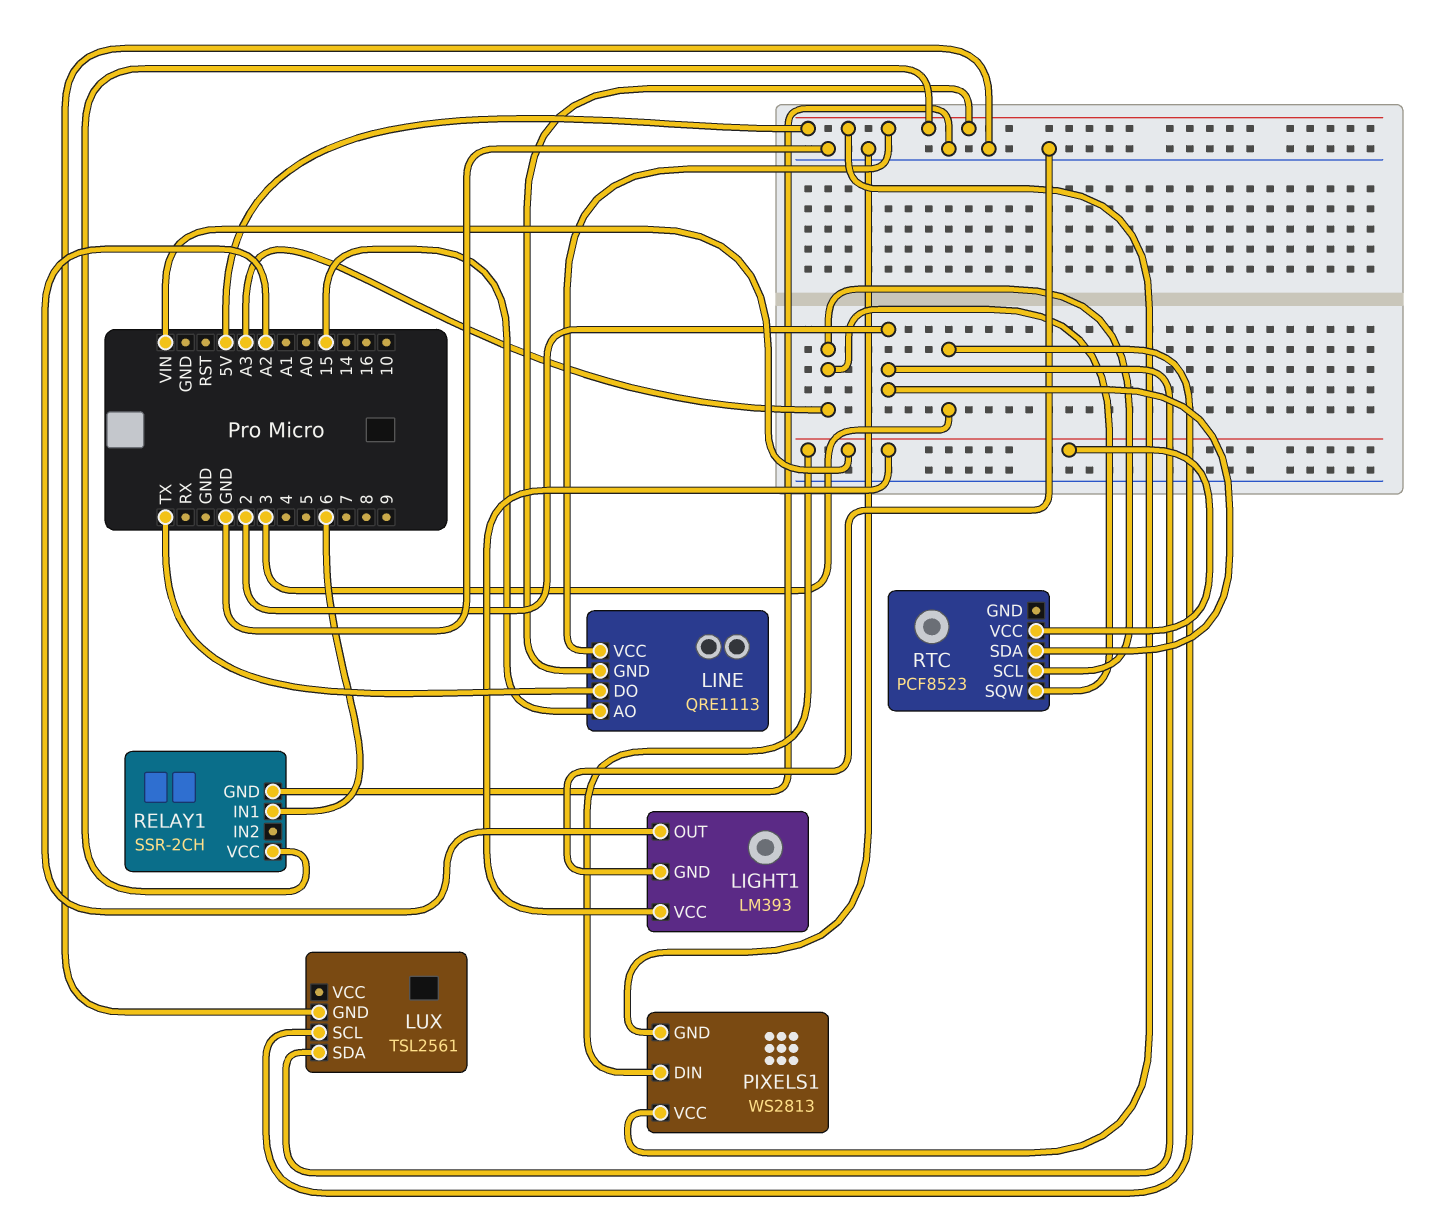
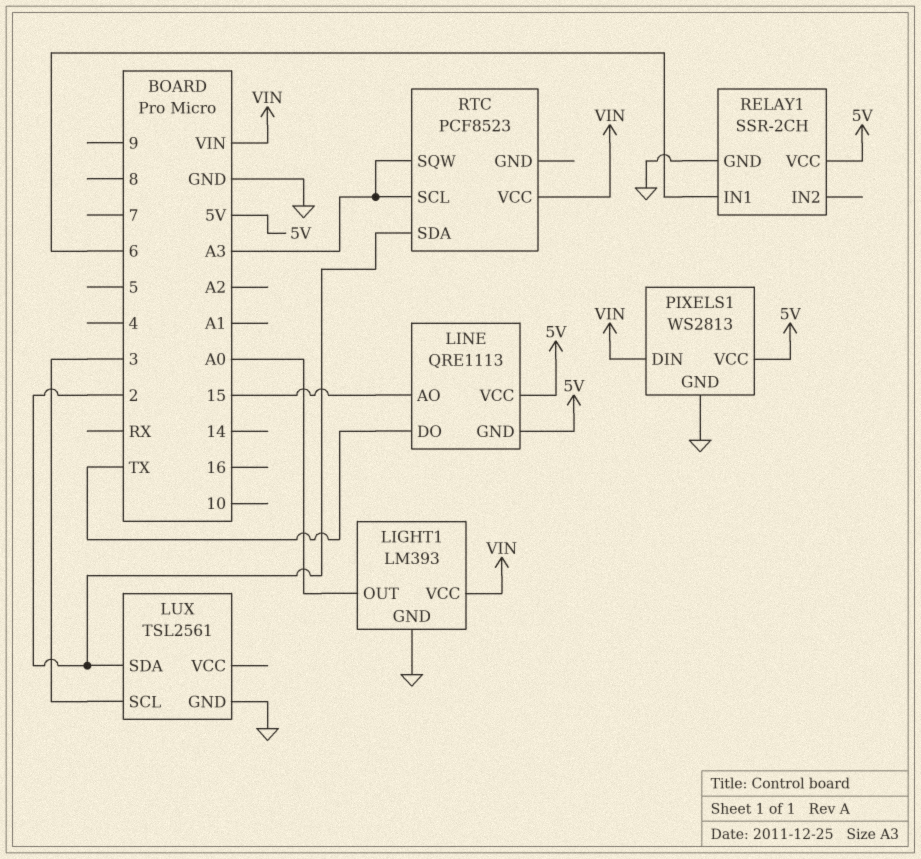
LIGHT1 pin OUT: A2 -> A0

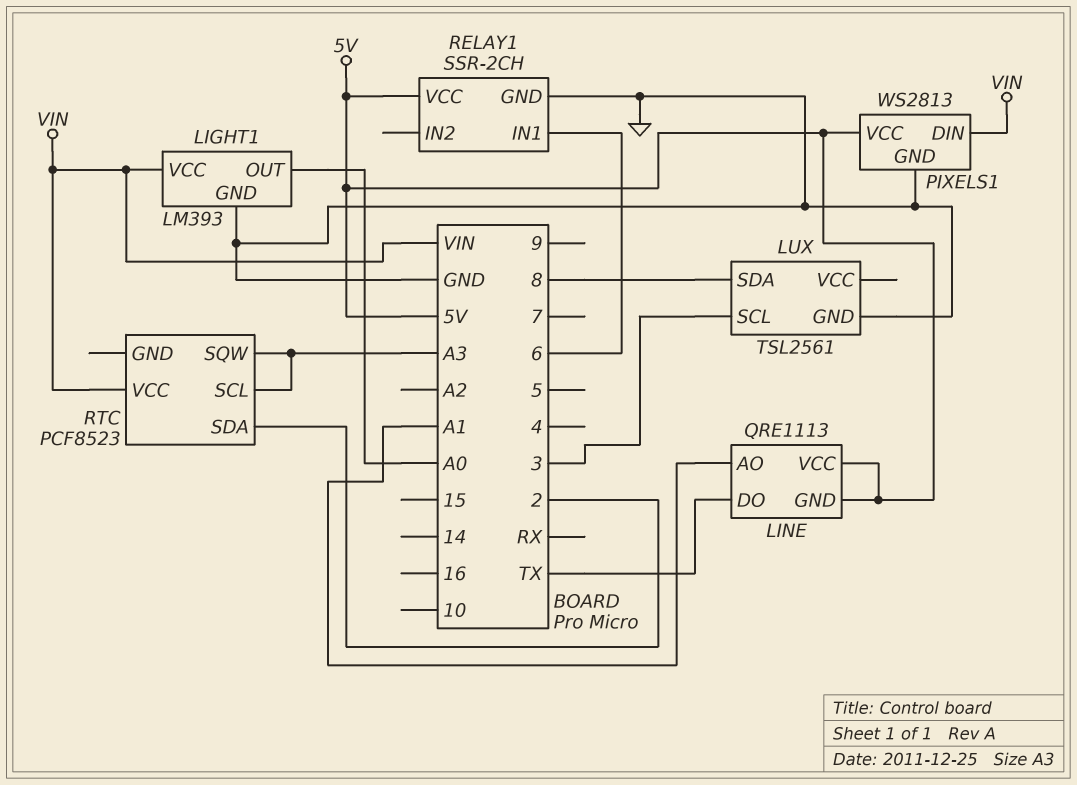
LINE pin AO: 15 -> A1
LUX pin SDA: 2 -> 8

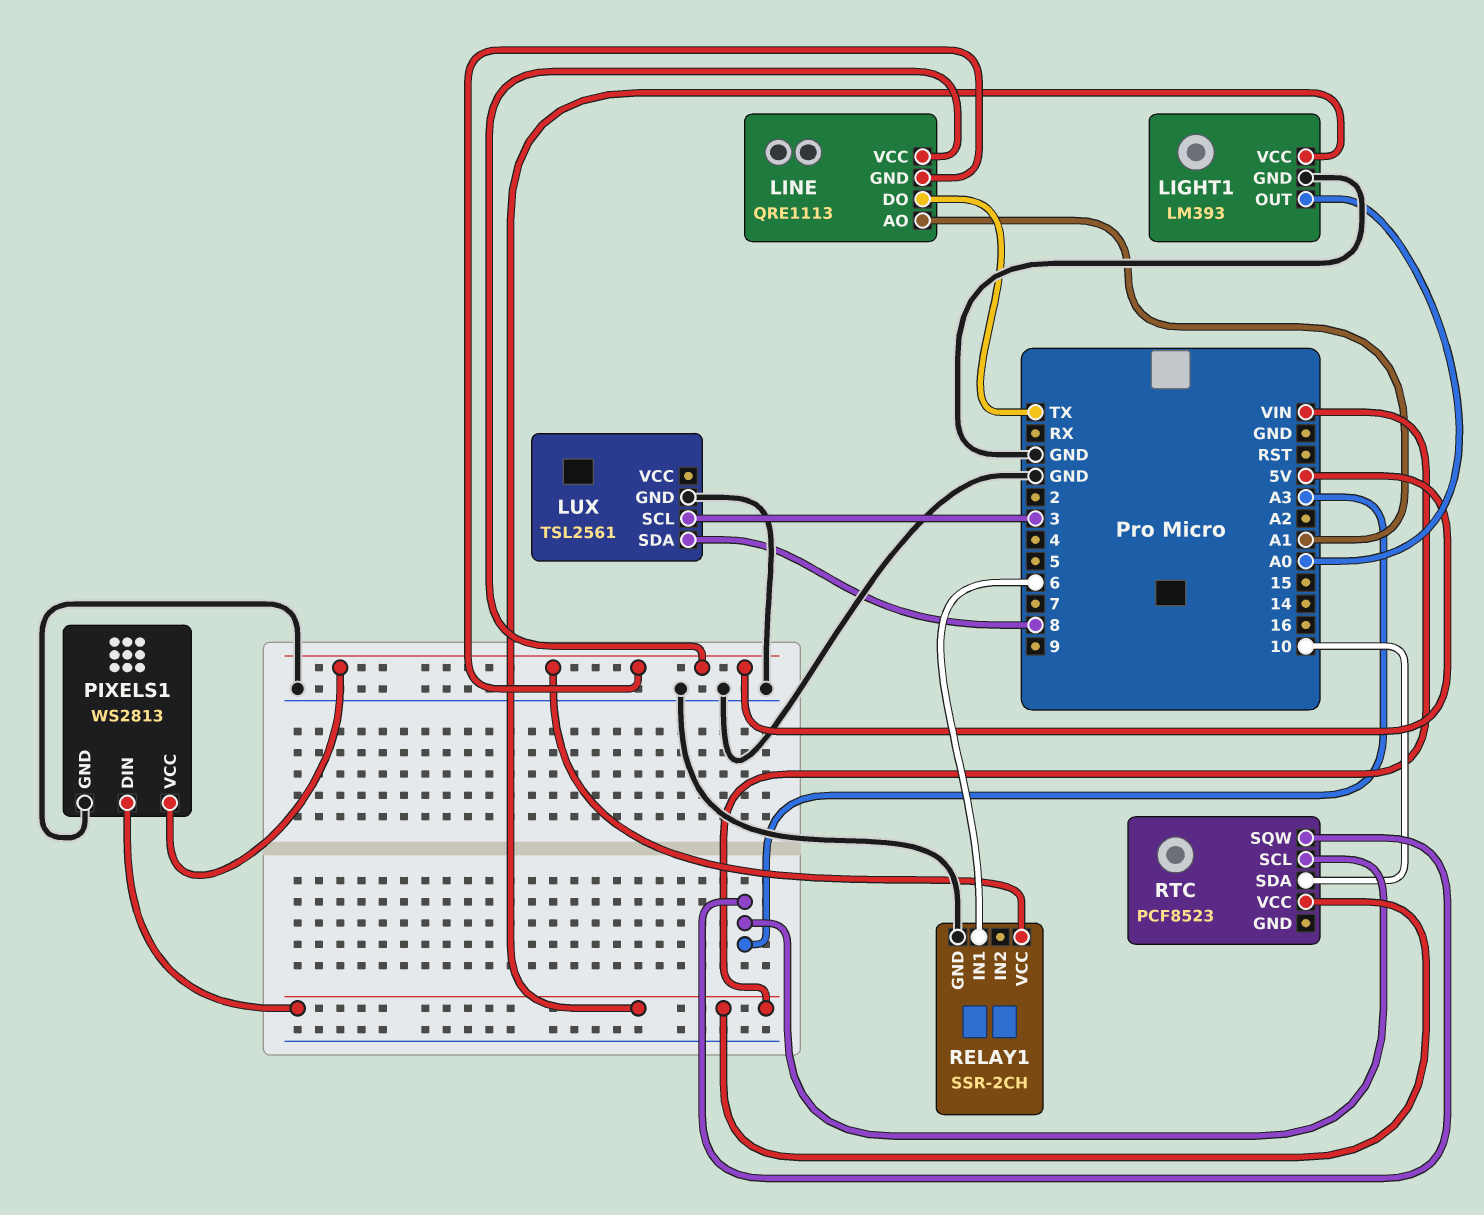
RTC pin SDA: 2 -> 10

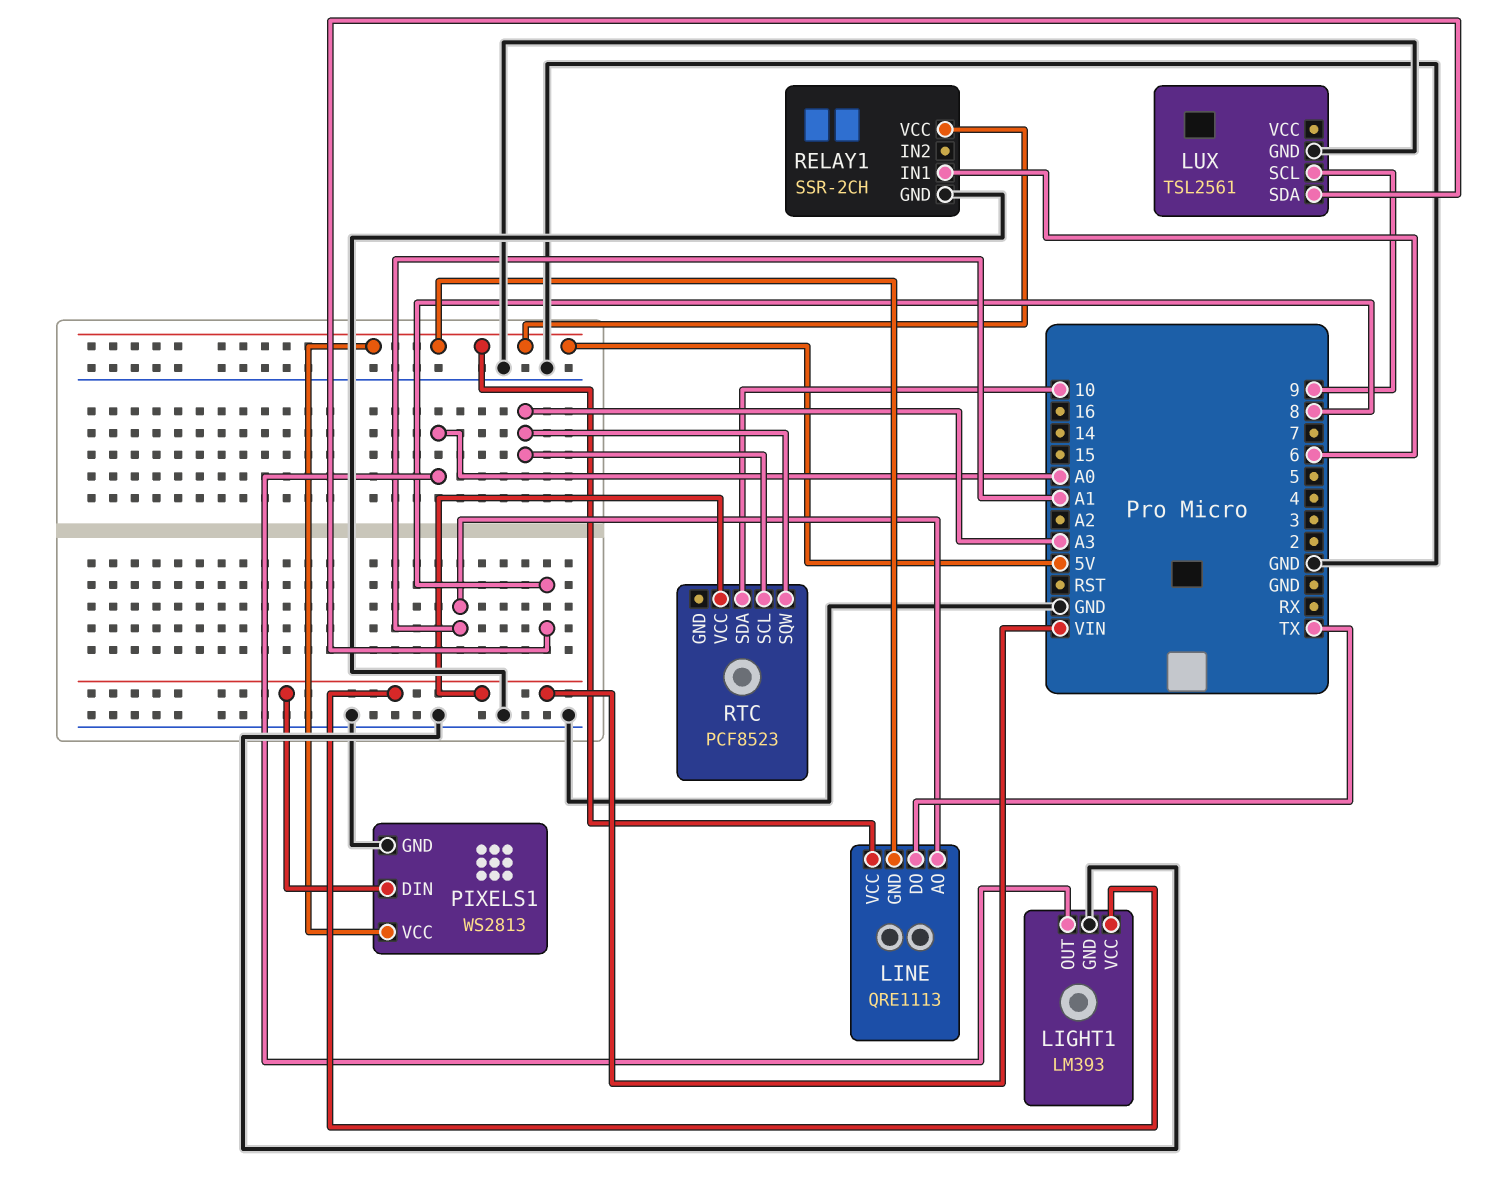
LUX pin SCL: 3 -> 9

